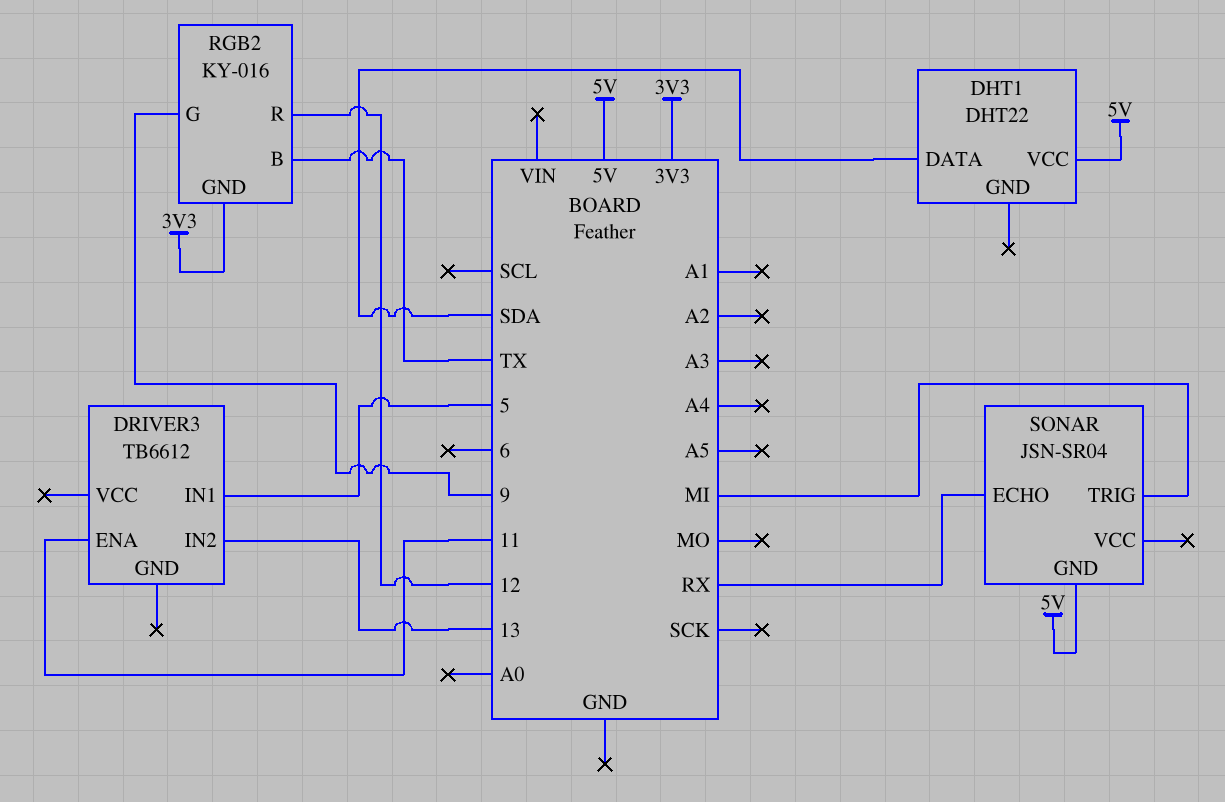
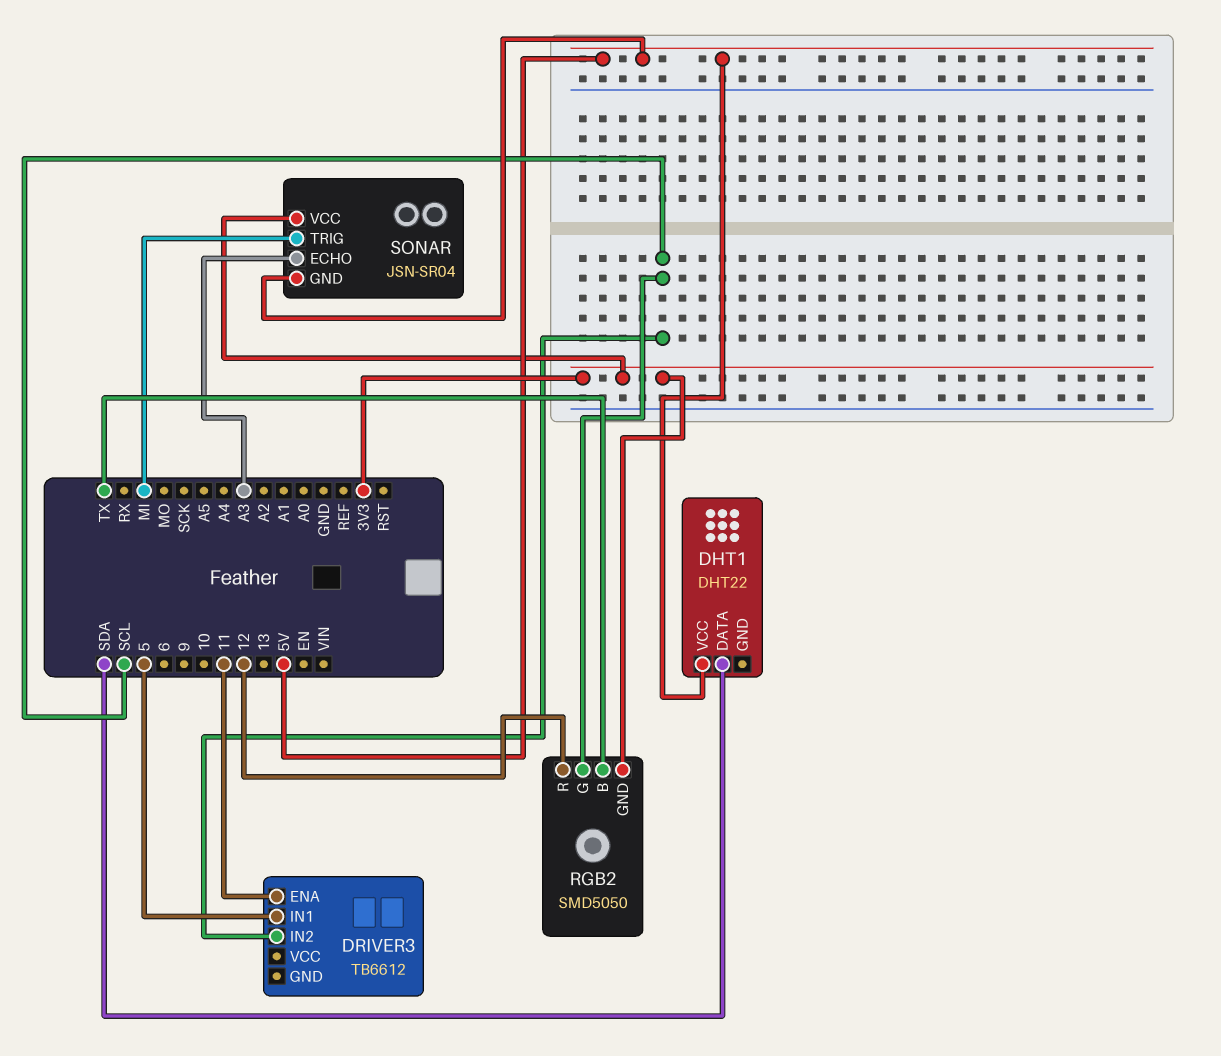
DRIVER3 pin IN2: 13 -> SCL
RGB2: KY-016 -> SMD5050
RGB2 pin G: 9 -> SCL
SONAR pin ECHO: RX -> A3
SONAR pin VCC: none -> 3V3

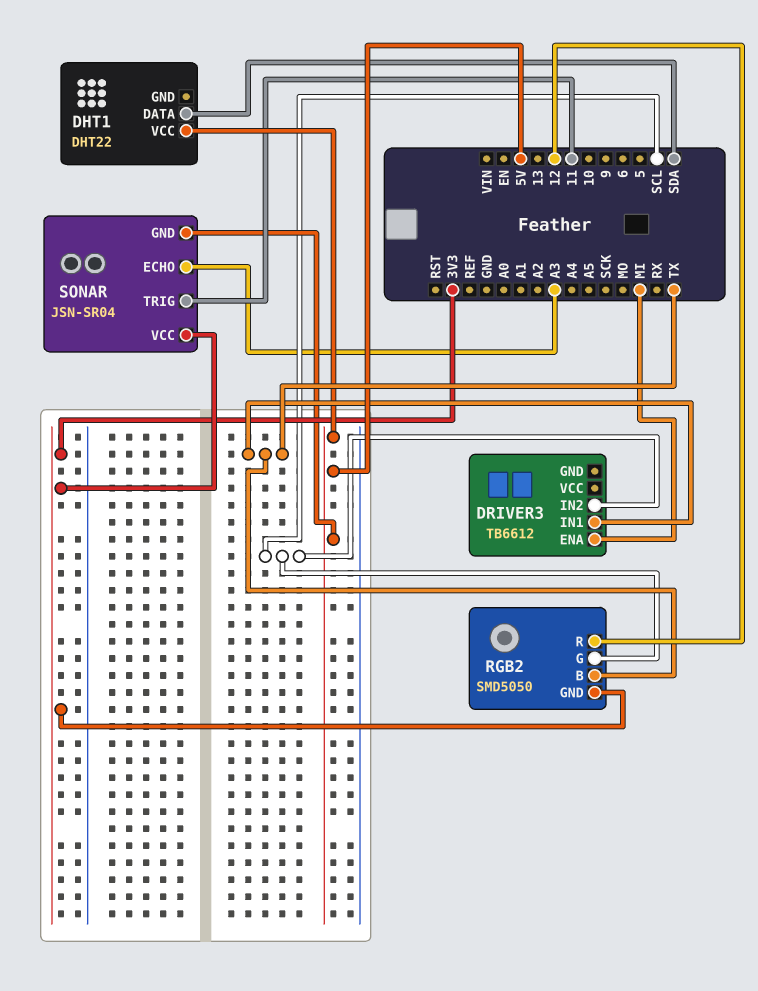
DRIVER3 pin ENA: 11 -> MI
DRIVER3 pin IN1: 5 -> TX
SONAR pin TRIG: MI -> 11

